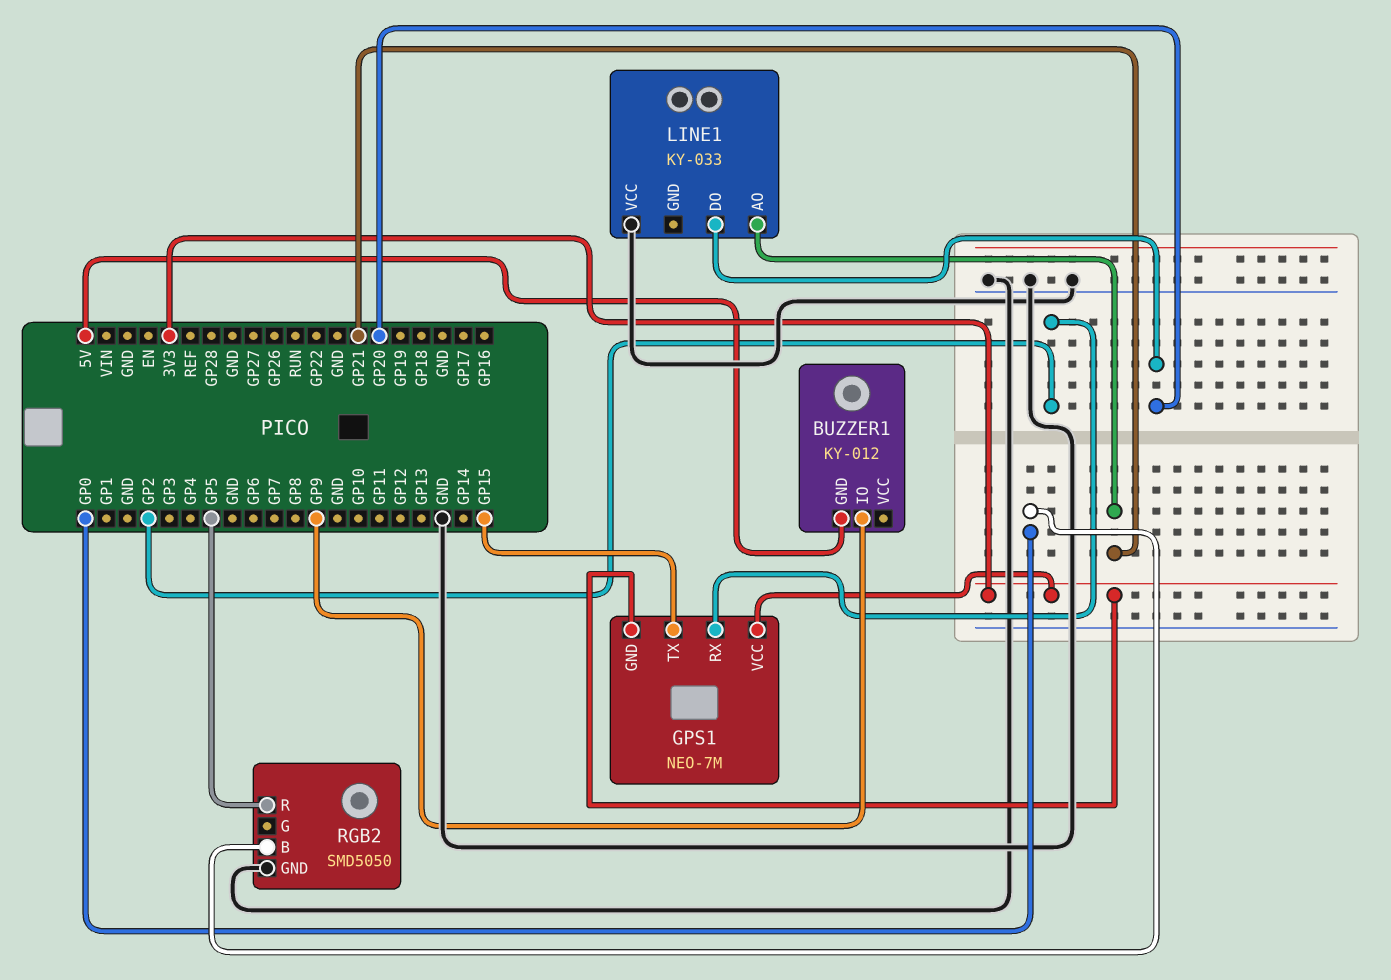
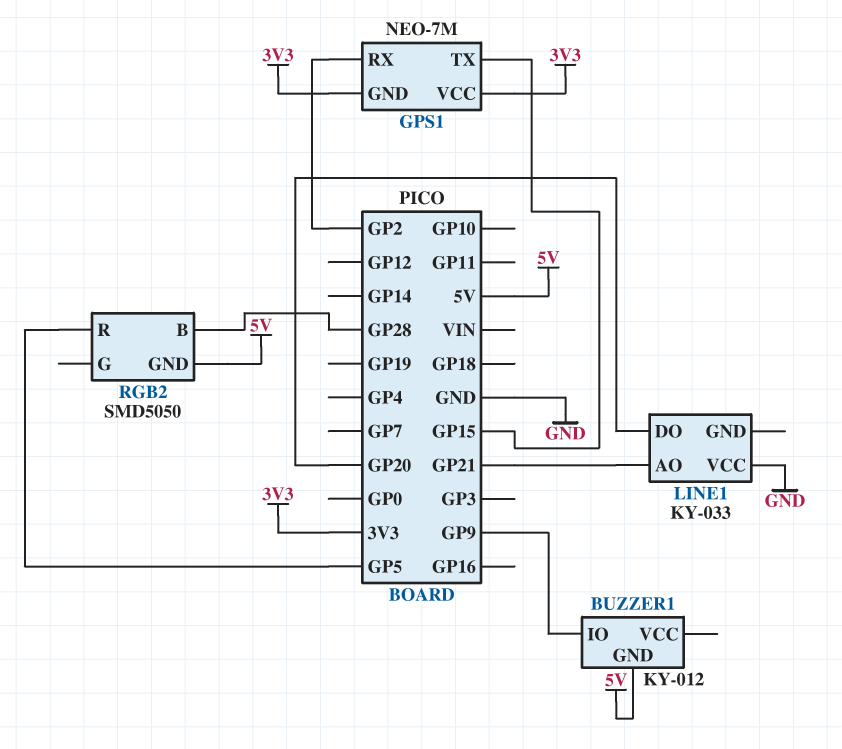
RGB2 pin B: GP0 -> GP28
RGB2 pin GND: GND -> 5V

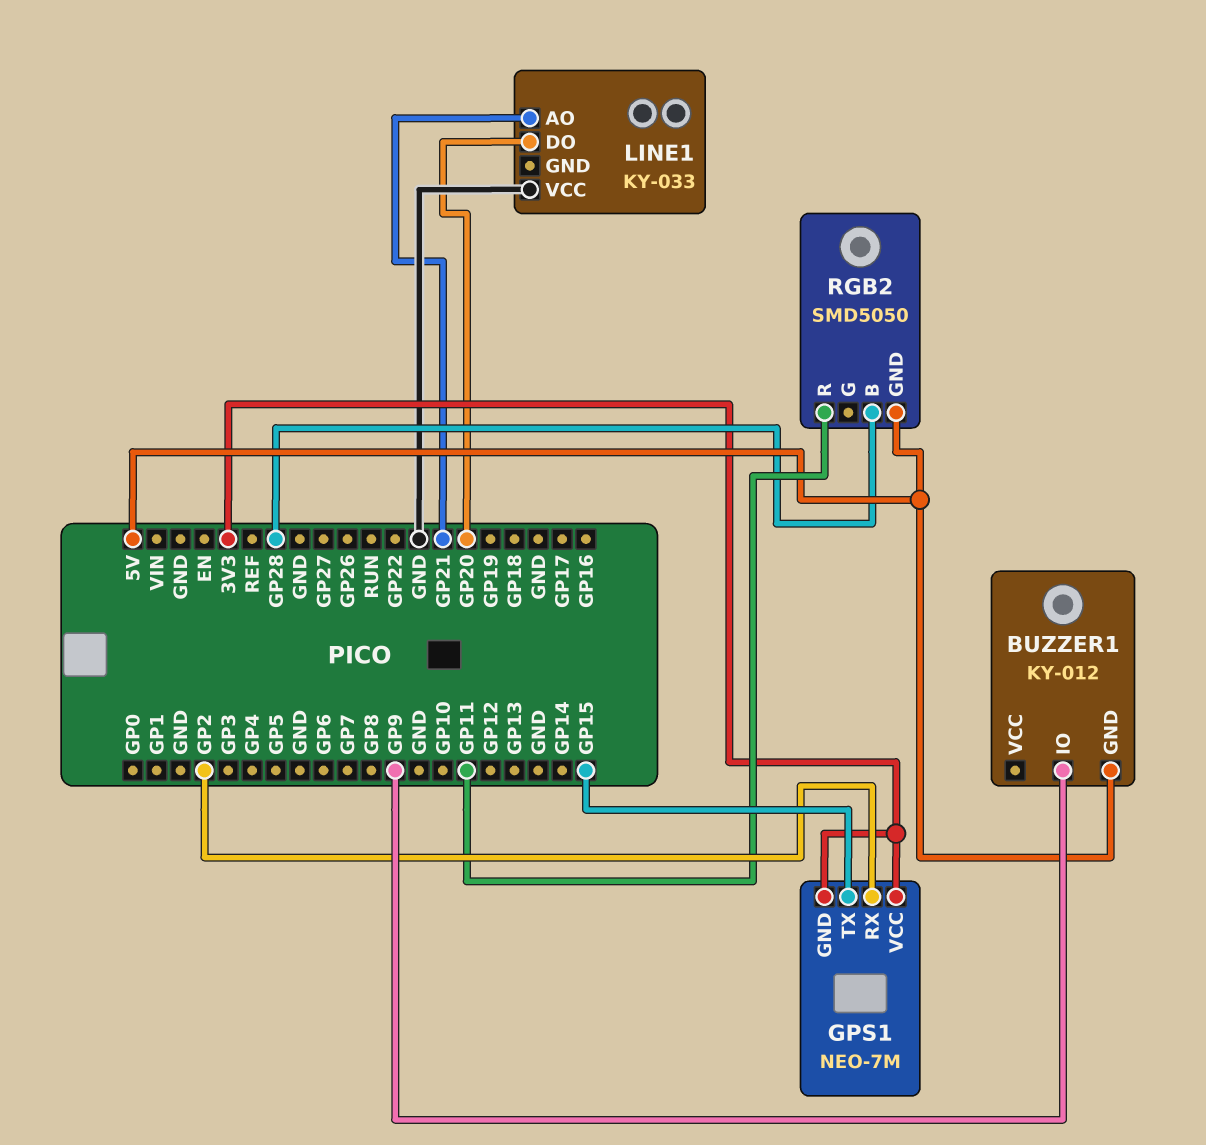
RGB2 pin R: GP5 -> GP11

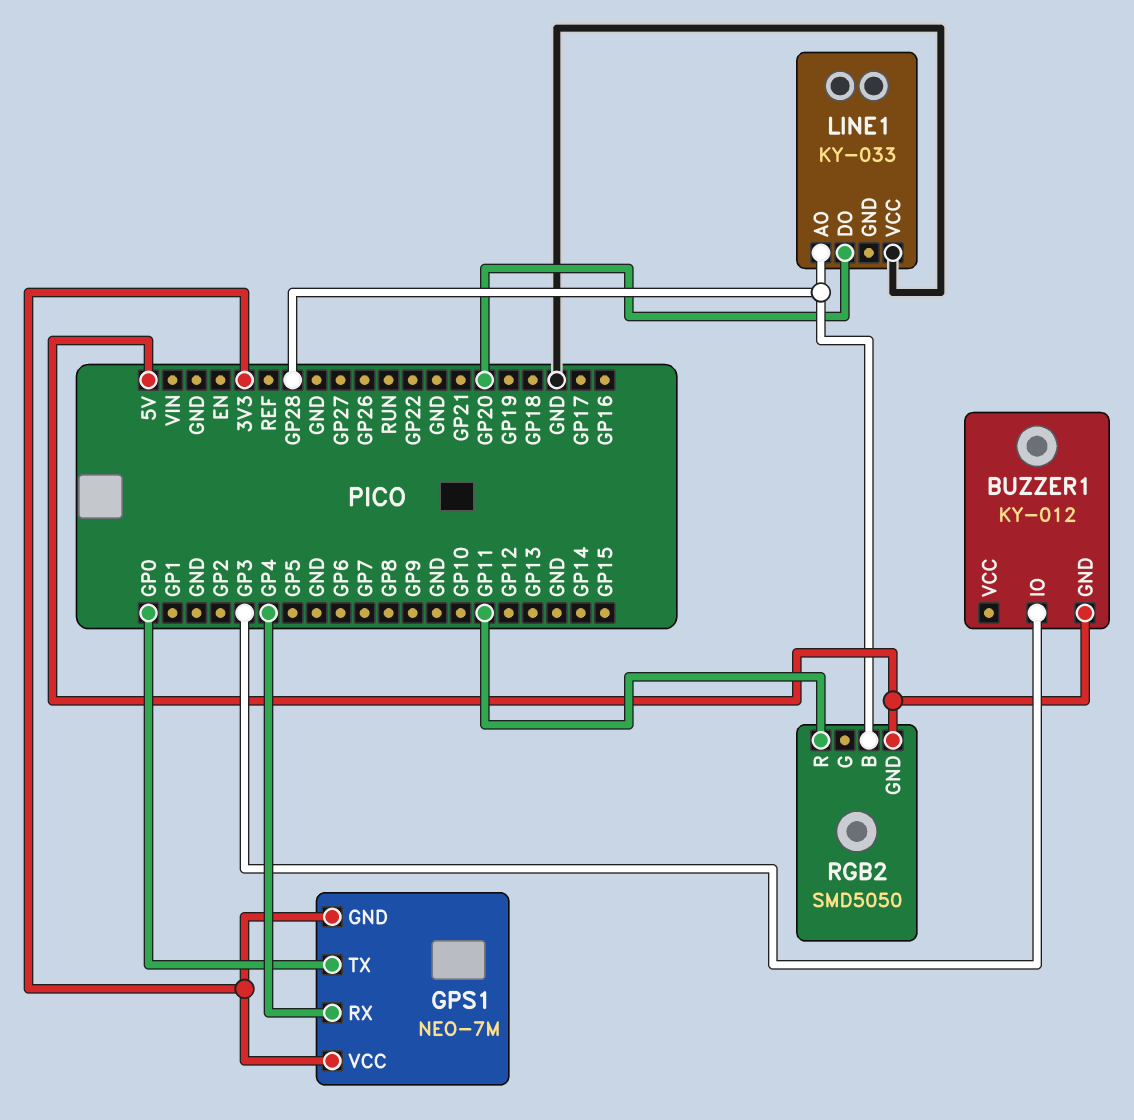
BUZZER1 pin IO: GP9 -> GP3
GPS1 pin RX: GP2 -> GP4
GPS1 pin TX: GP15 -> GP0
LINE1 pin AO: GP21 -> GP28

